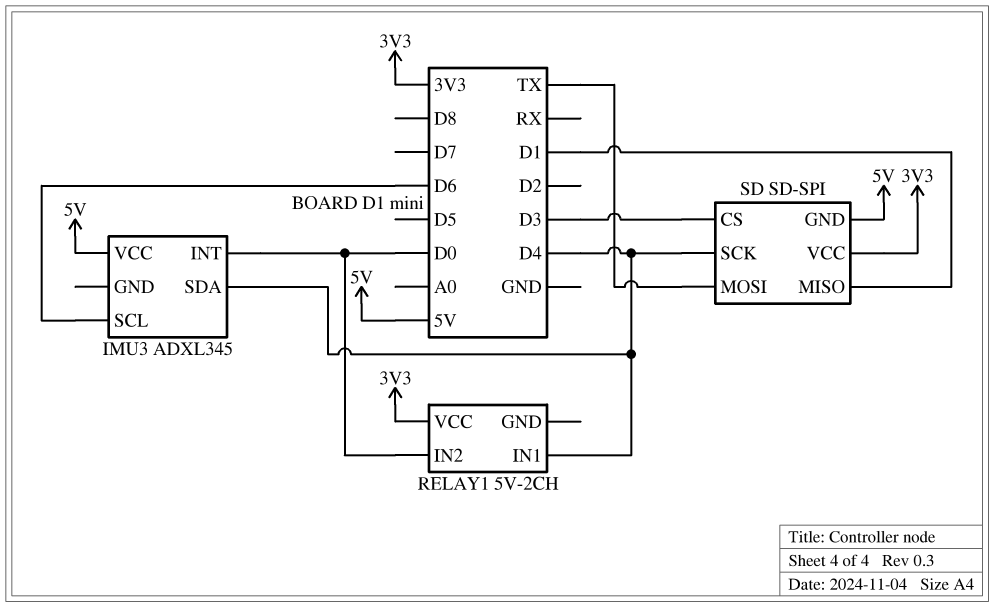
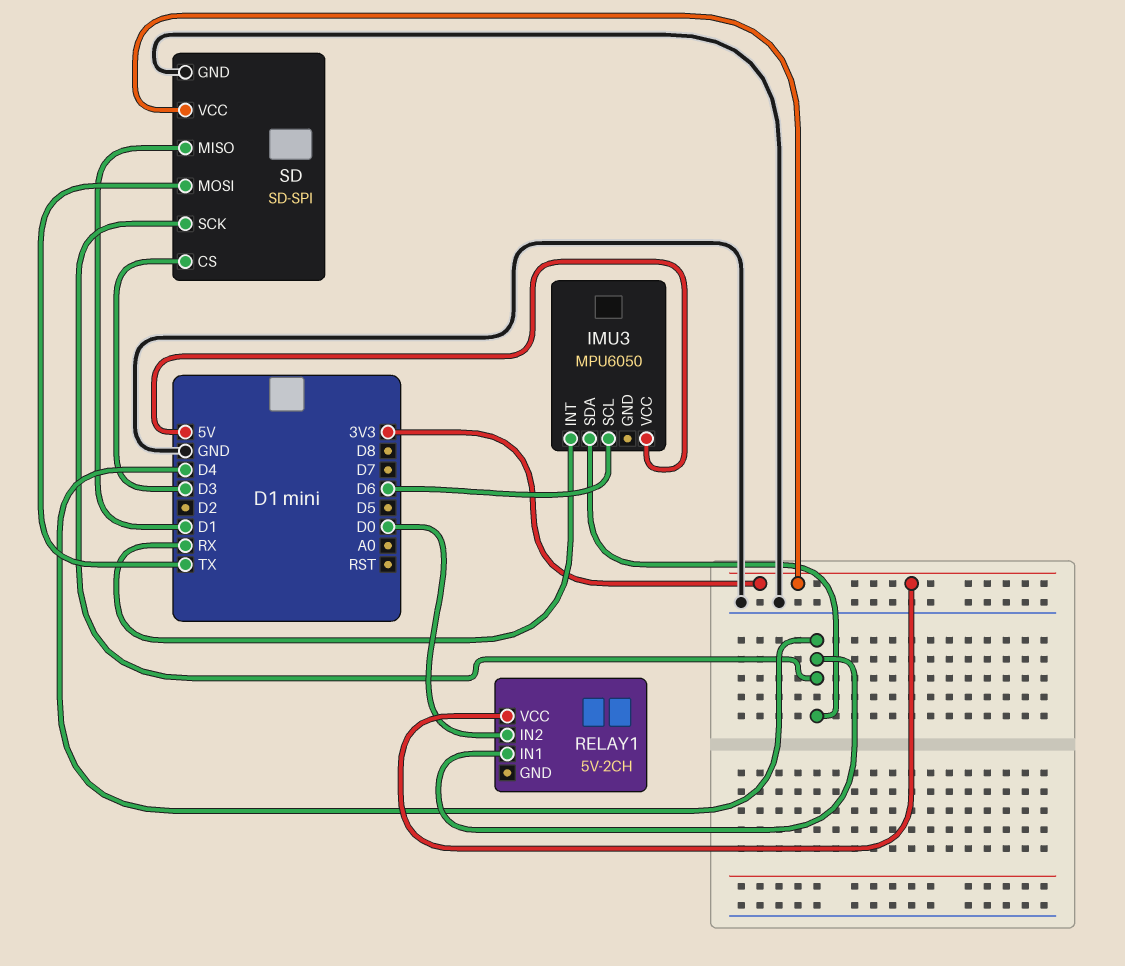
IMU3: ADXL345 -> MPU6050
IMU3 pin INT: D0 -> RX
SD pin GND: 5V -> GND

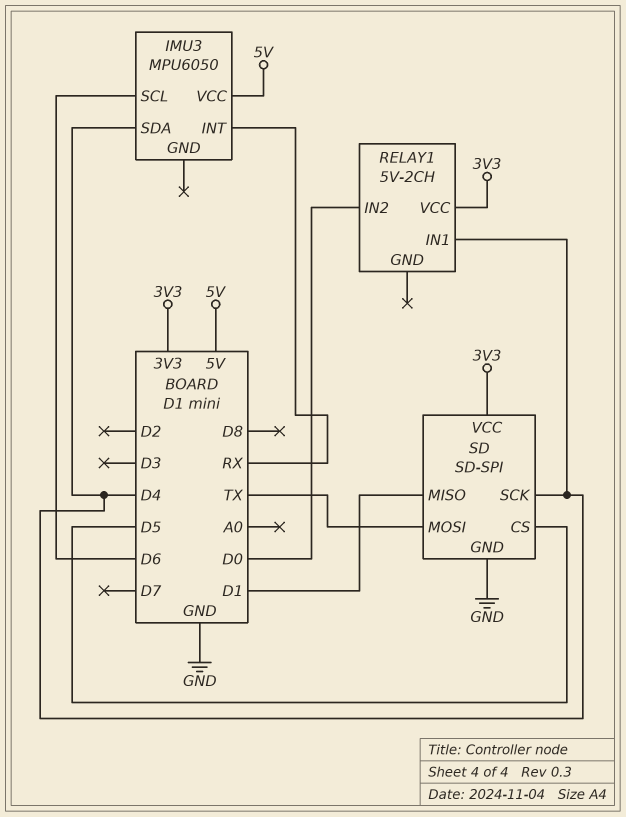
SD pin CS: D3 -> D5

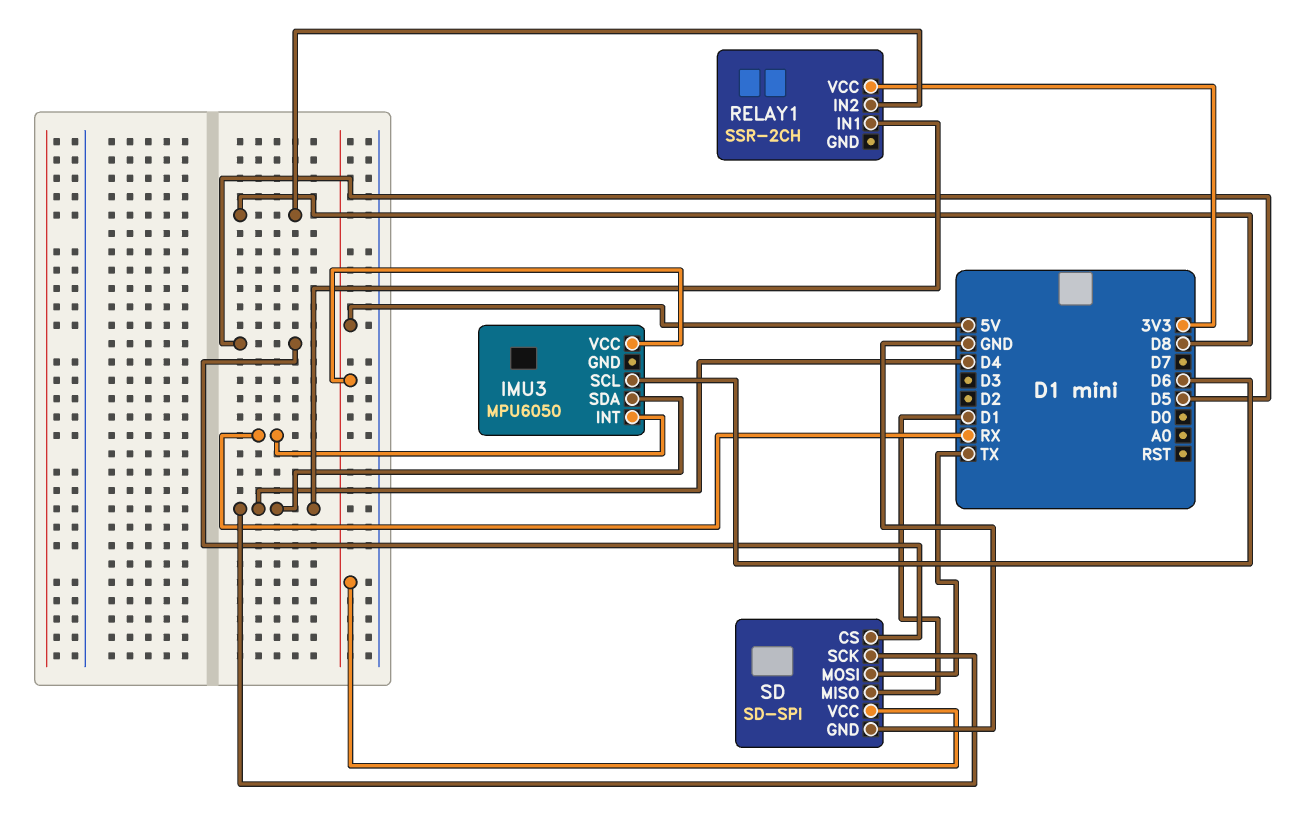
RELAY1: 5V-2CH -> SSR-2CH
RELAY1 pin IN2: D0 -> D8
SD pin VCC: 3V3 -> 5V

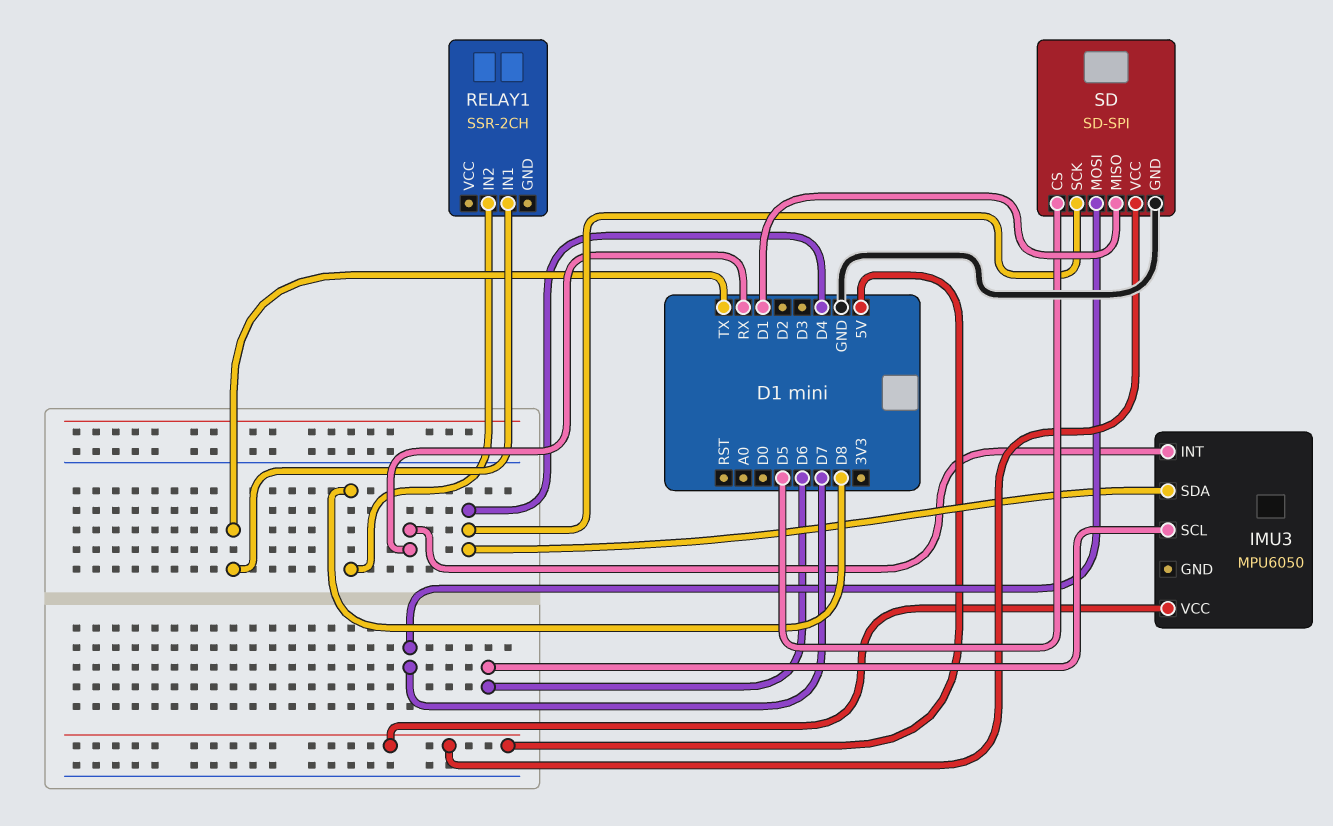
RELAY1 pin IN1: D4 -> TX
RELAY1 pin VCC: 3V3 -> none
SD pin MOSI: TX -> D7

